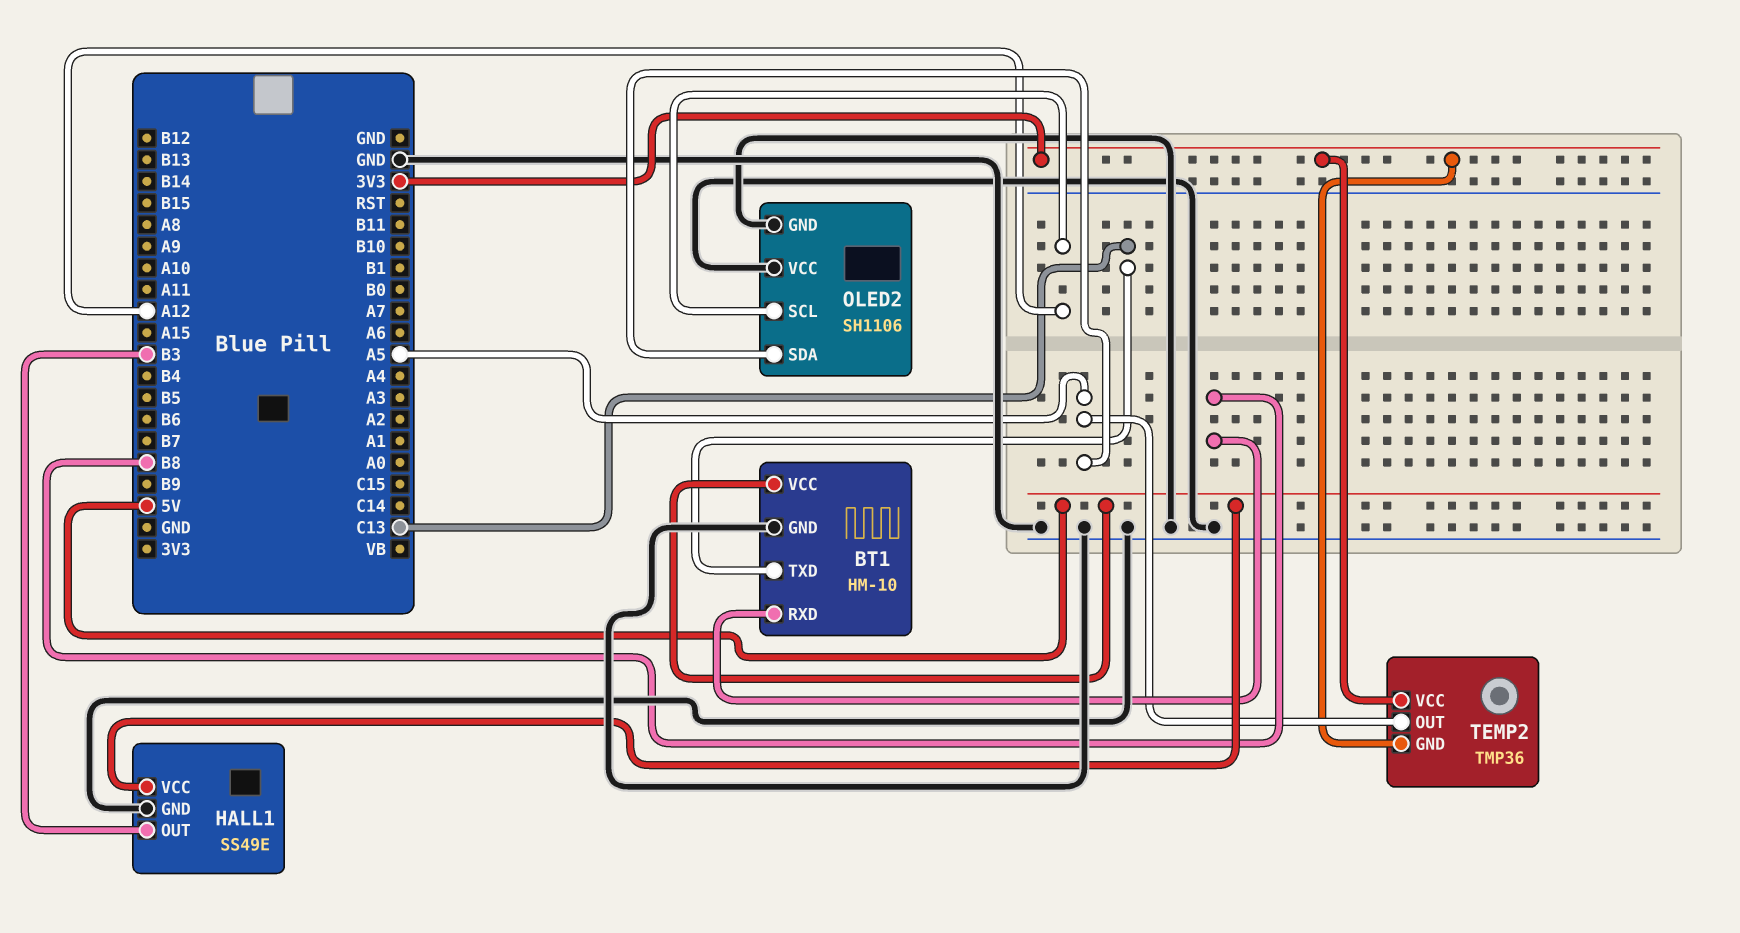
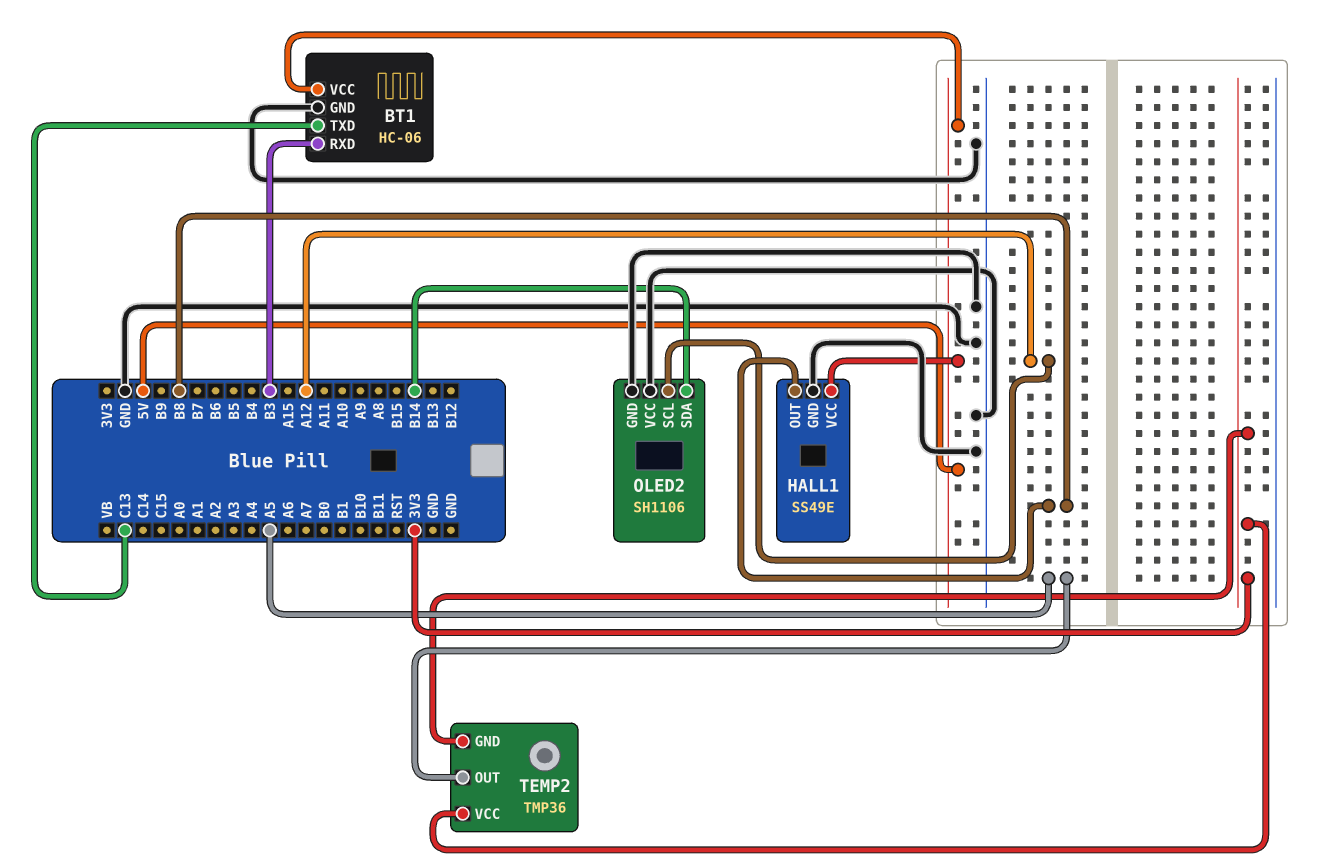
BT1: HM-10 -> HC-06
BT1 pin RXD: B8 -> B3
HALL1 pin OUT: B3 -> B8
OLED2 pin SDA: A5 -> B14

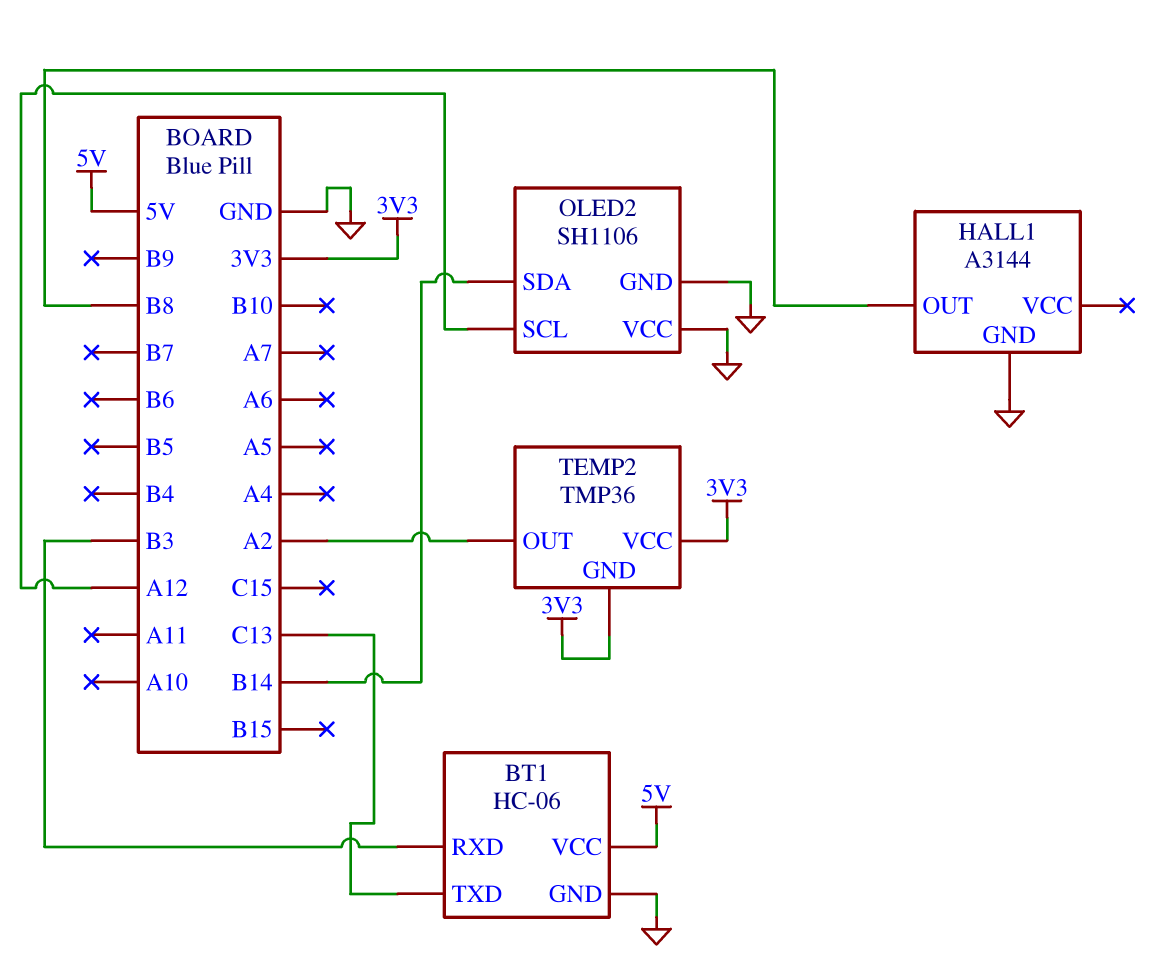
HALL1: SS49E -> A3144
HALL1 pin VCC: 5V -> none
TEMP2 pin OUT: A5 -> A2

